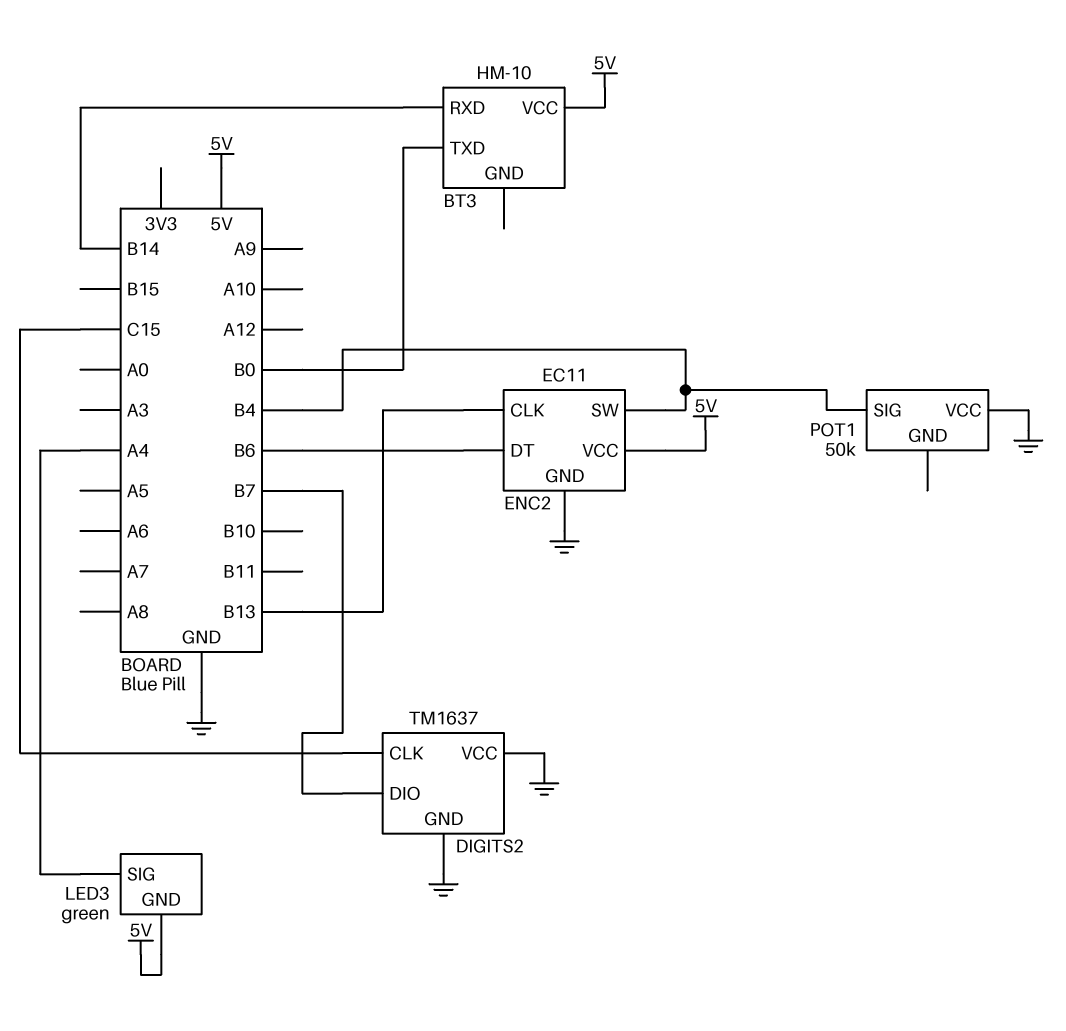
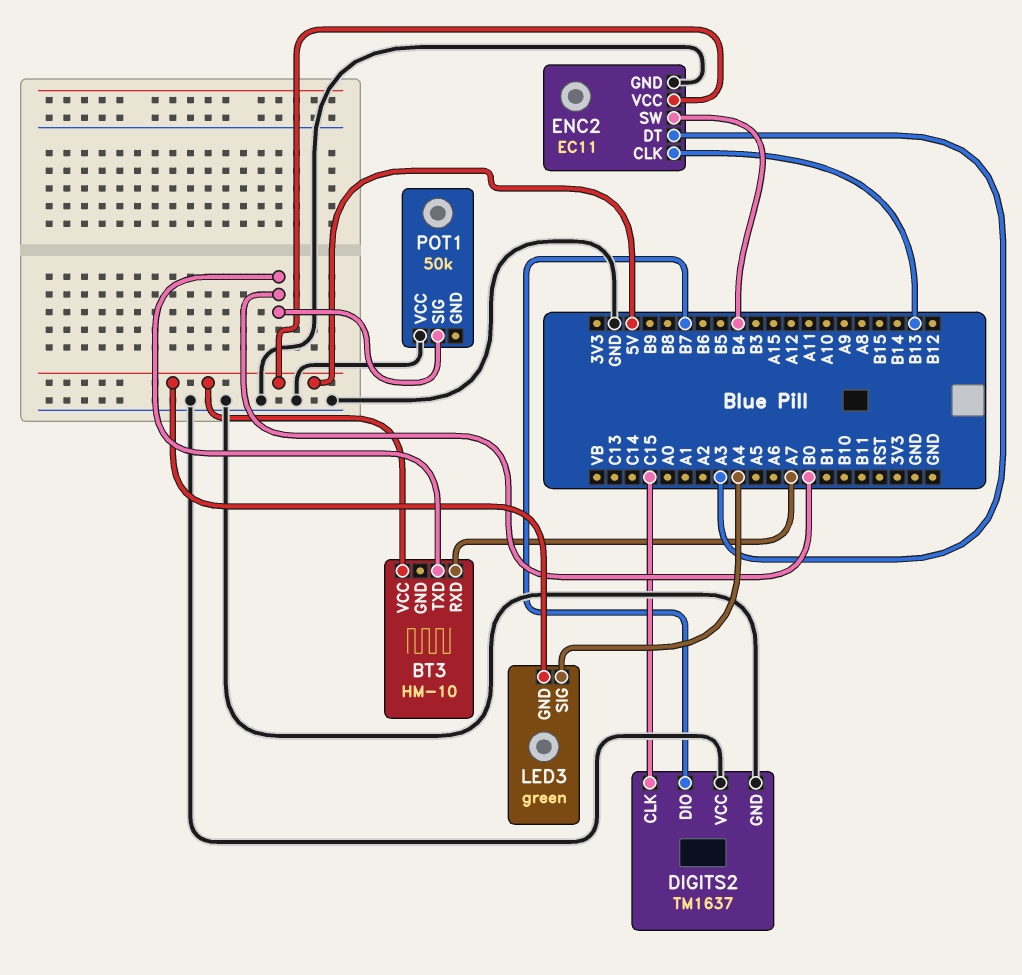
BT3 pin RXD: B14 -> A7
ENC2 pin DT: B6 -> A3
POT1 pin SIG: B4 -> B0

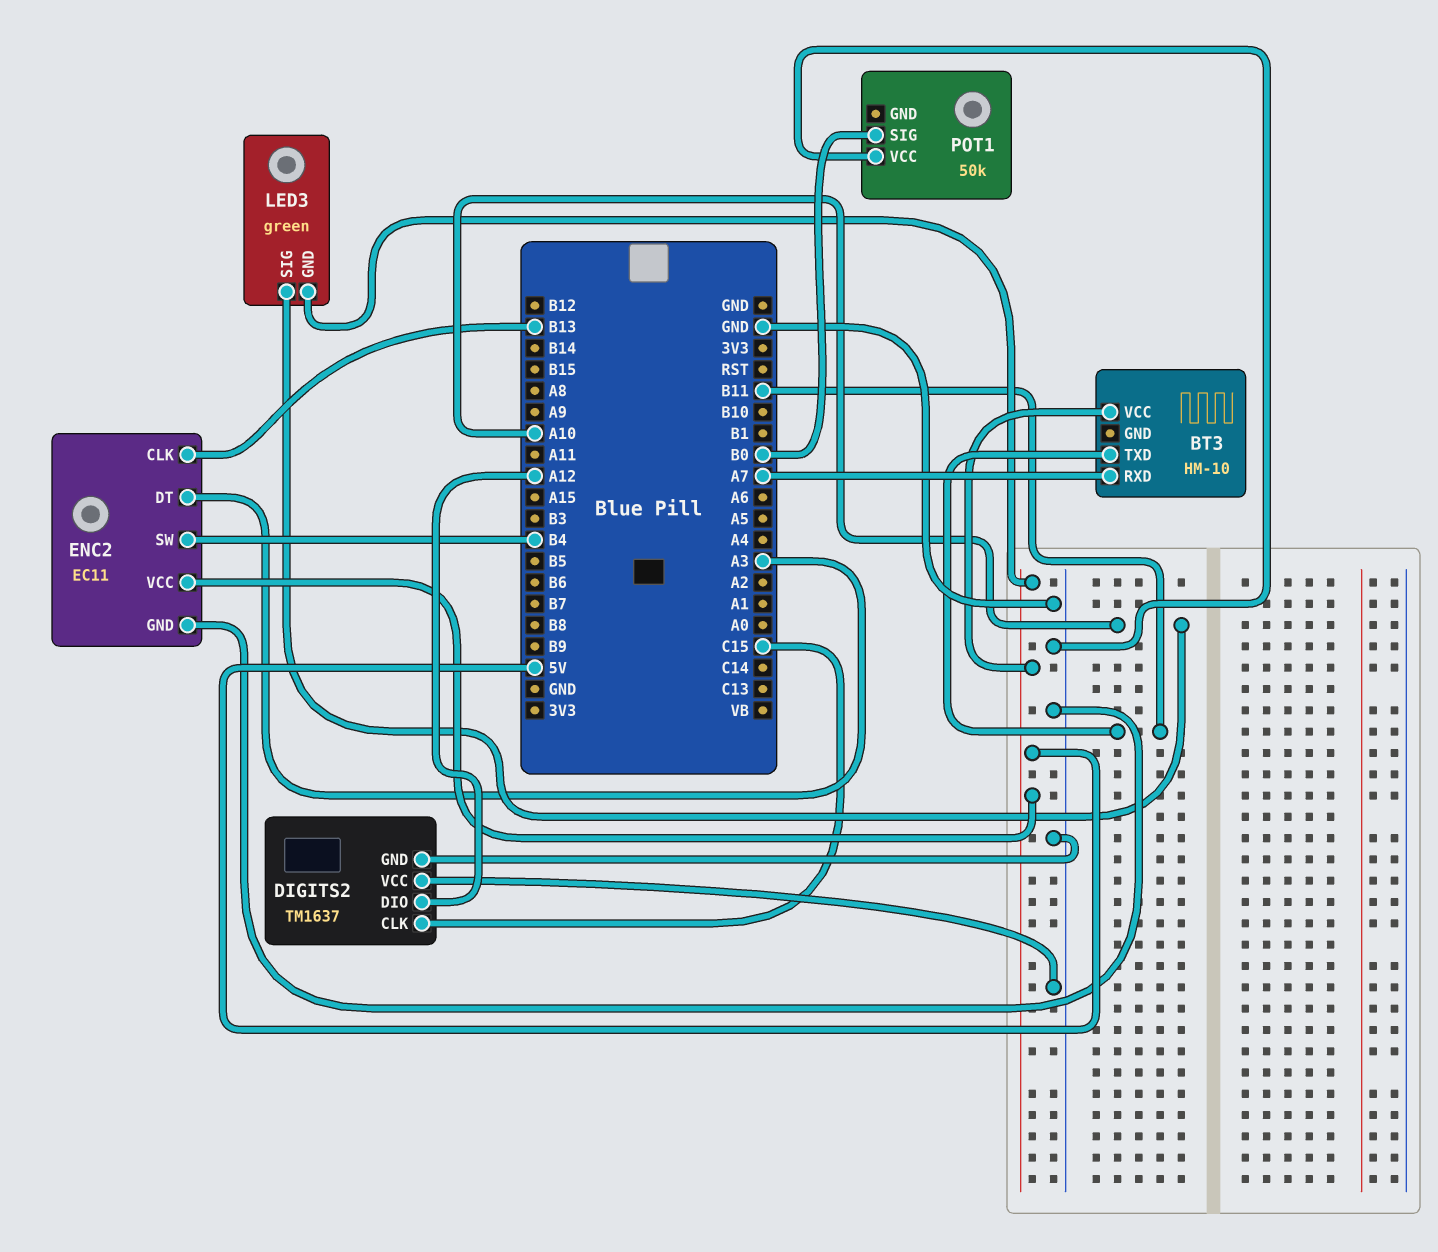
BT3 pin TXD: B0 -> B11
DIGITS2 pin DIO: B7 -> A12
LED3 pin SIG: A4 -> A10

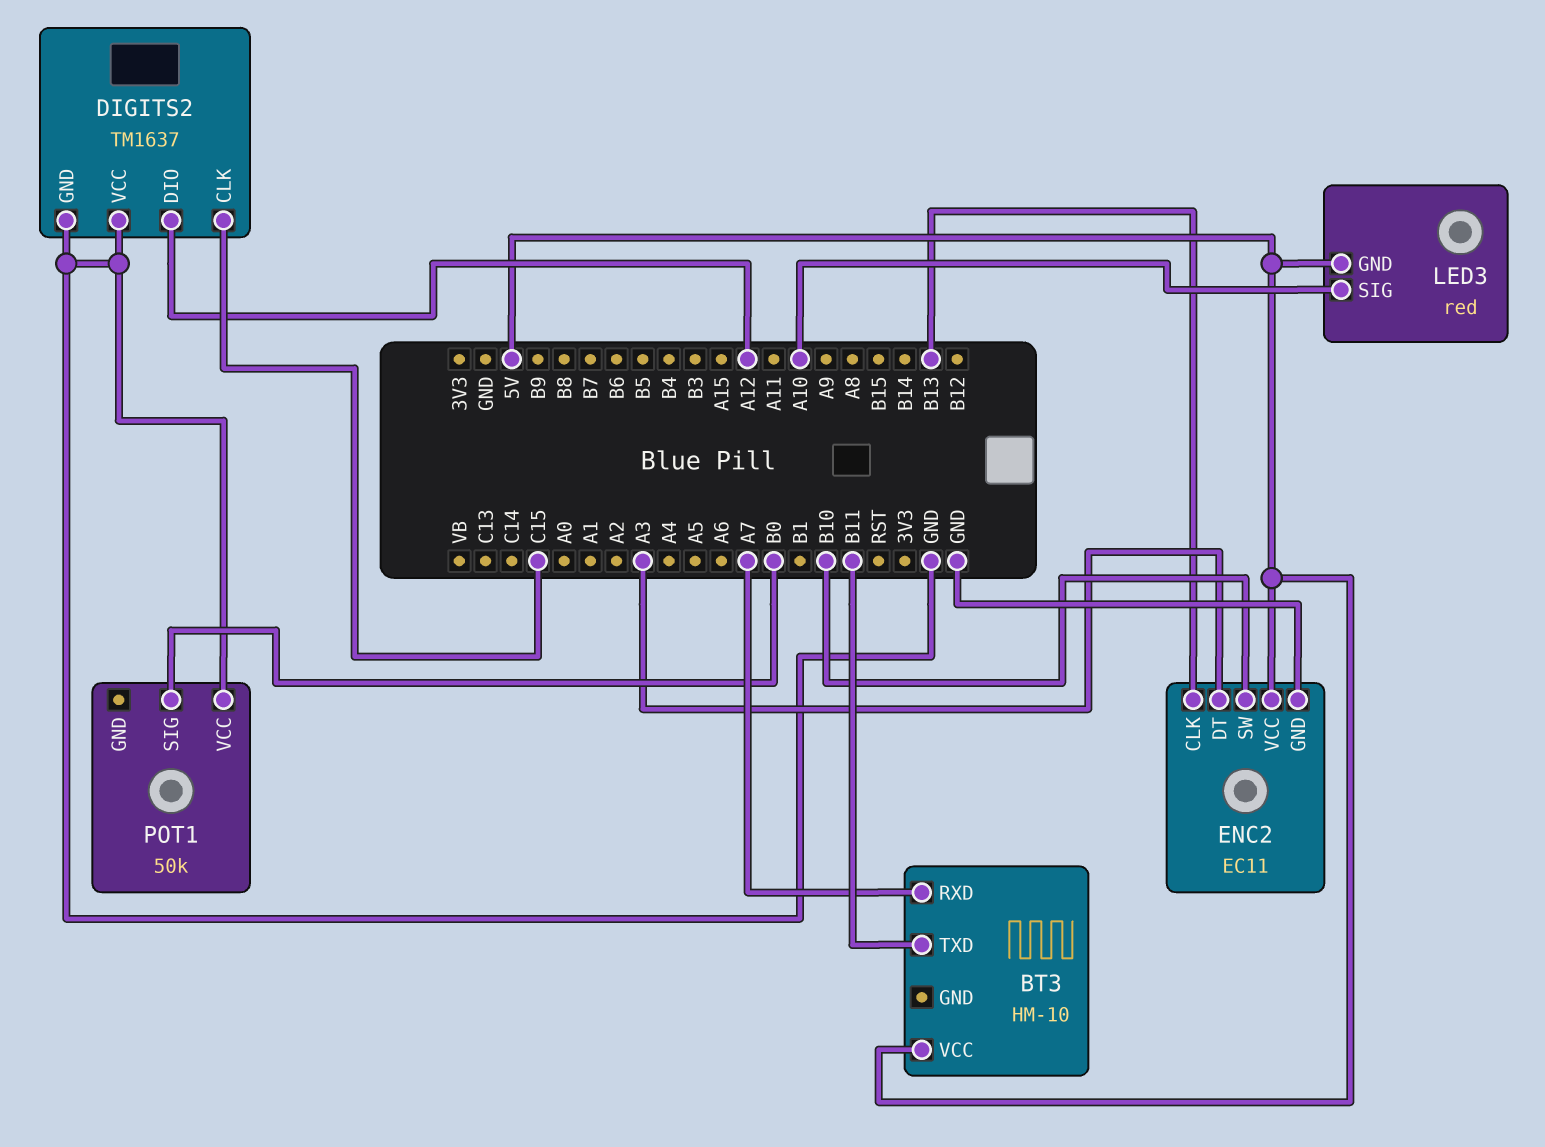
ENC2 pin SW: B4 -> B10
LED3: green -> red

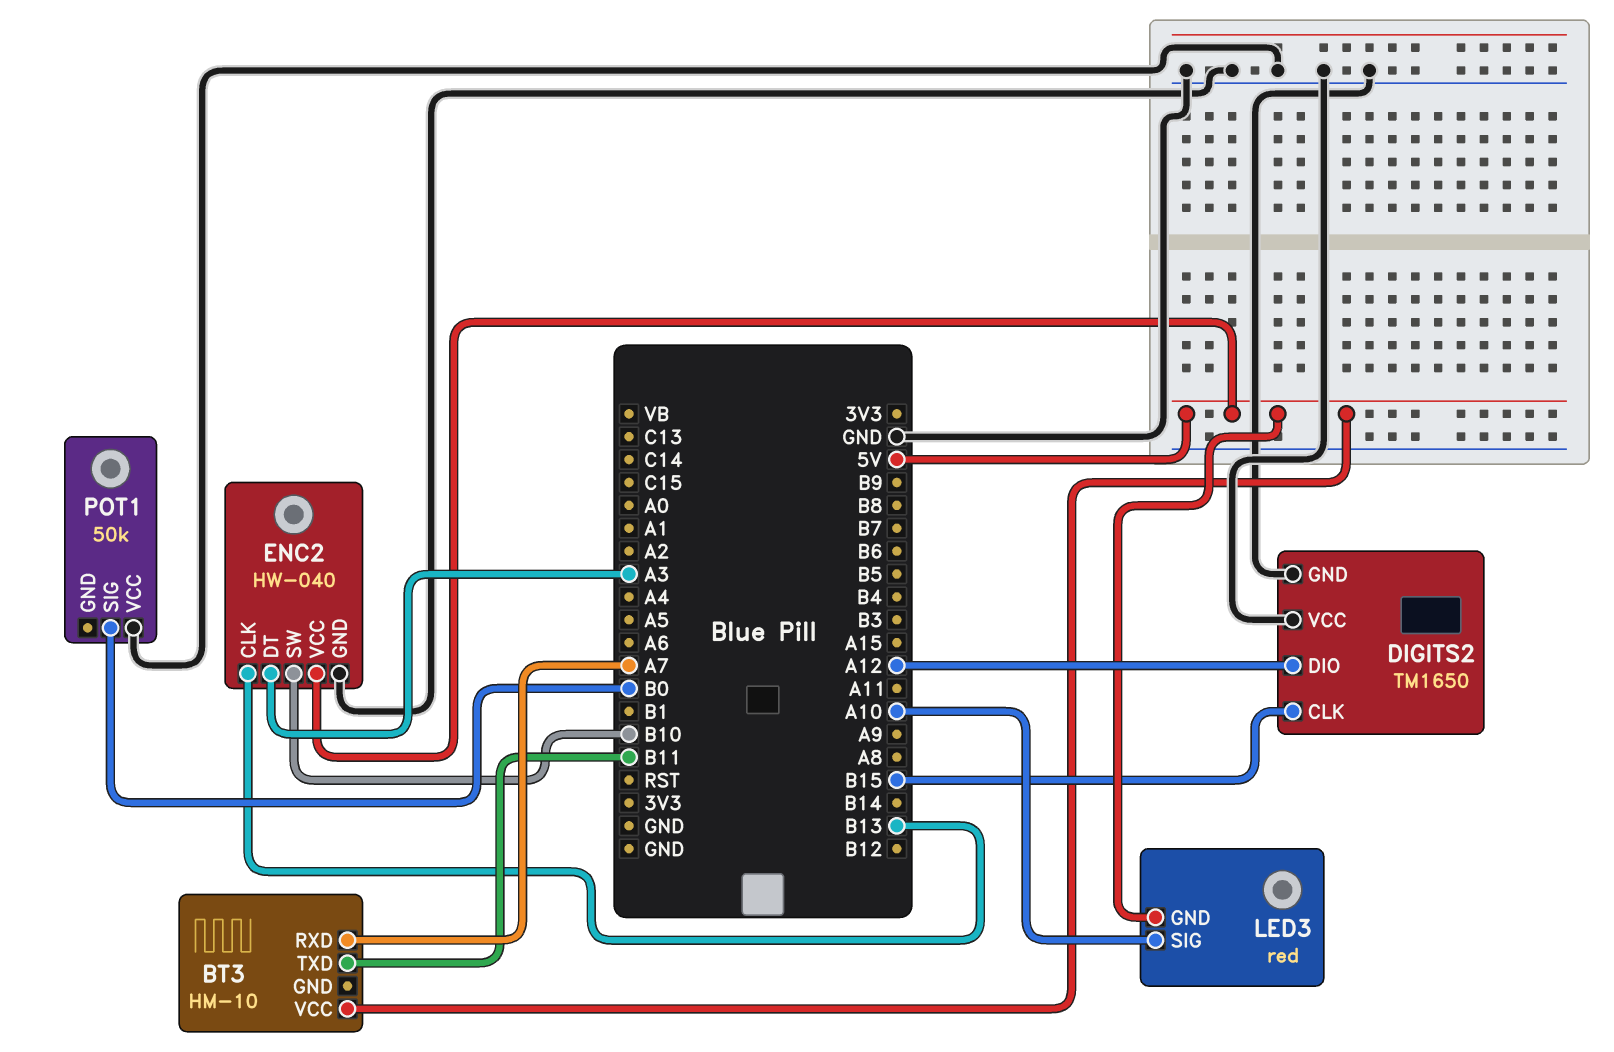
DIGITS2: TM1637 -> TM1650
DIGITS2 pin CLK: C15 -> B15
ENC2: EC11 -> HW-040

